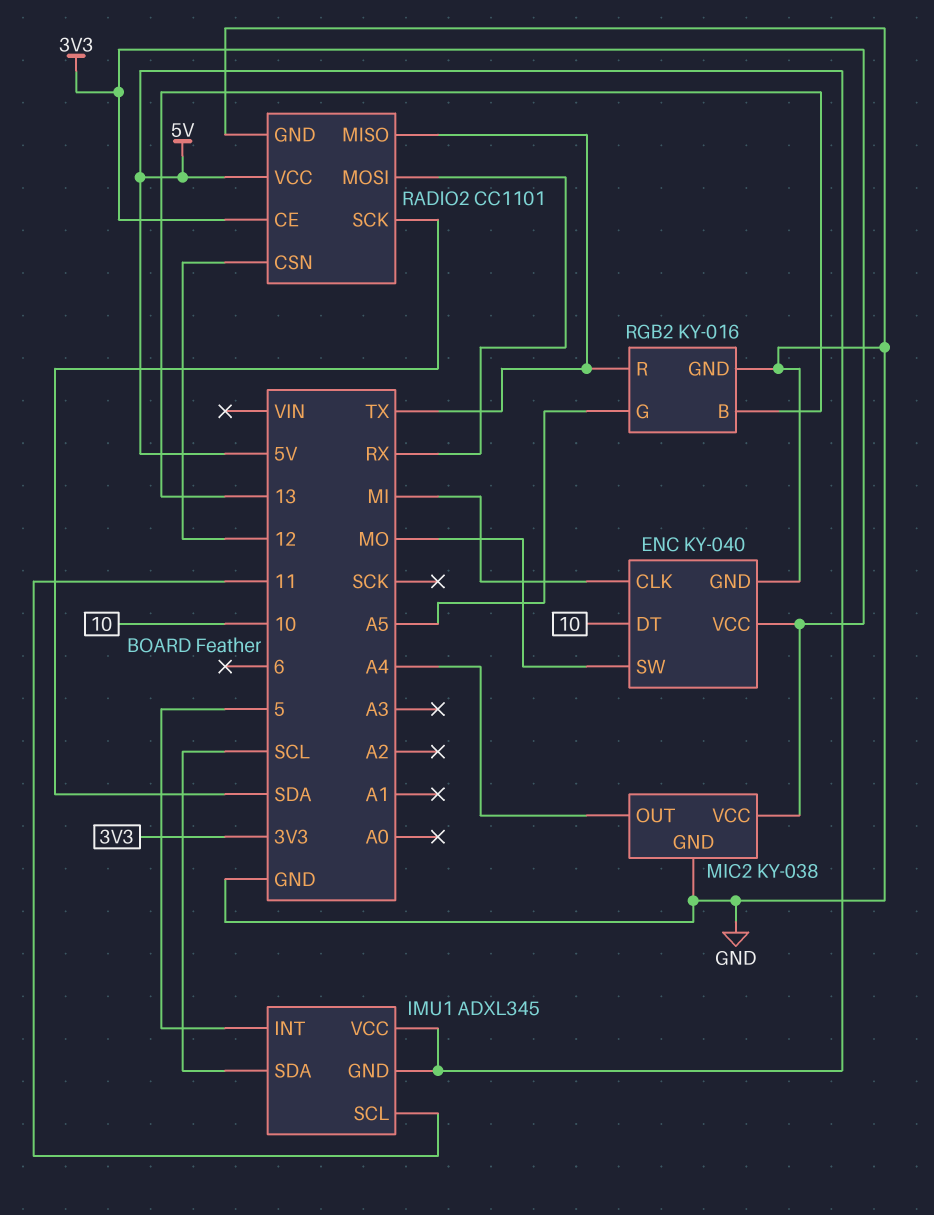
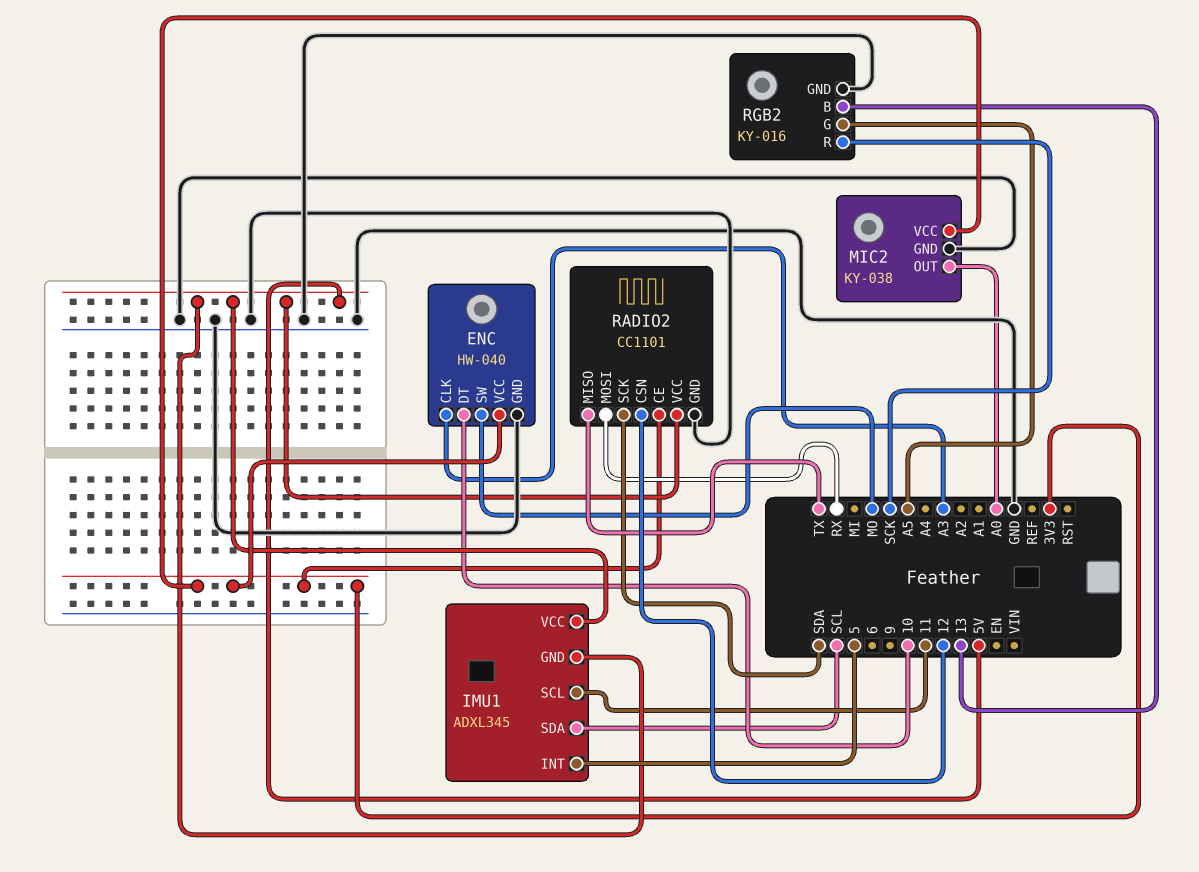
ENC: KY-040 -> HW-040
ENC pin CLK: MI -> A3
MIC2 pin OUT: A4 -> A0
RGB2 pin R: TX -> SCK

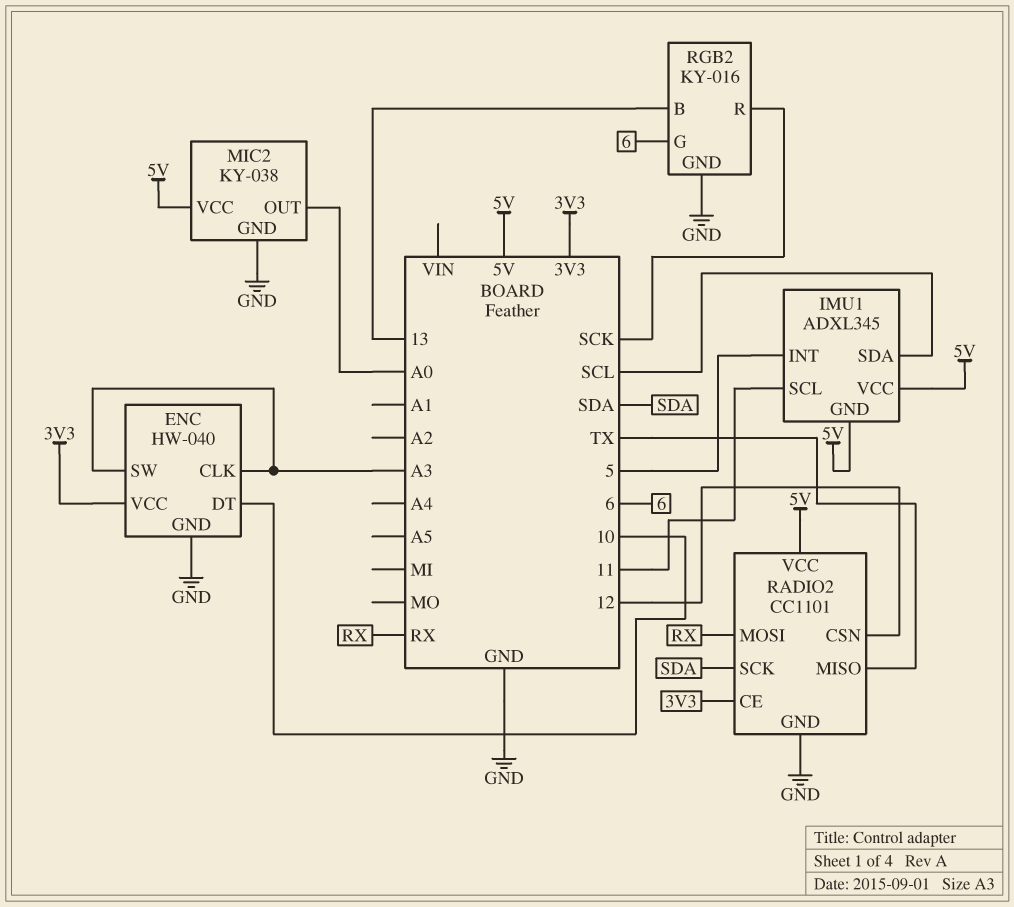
ENC pin SW: MO -> A3
MIC2 pin VCC: 3V3 -> 5V
RGB2 pin G: A5 -> 6

